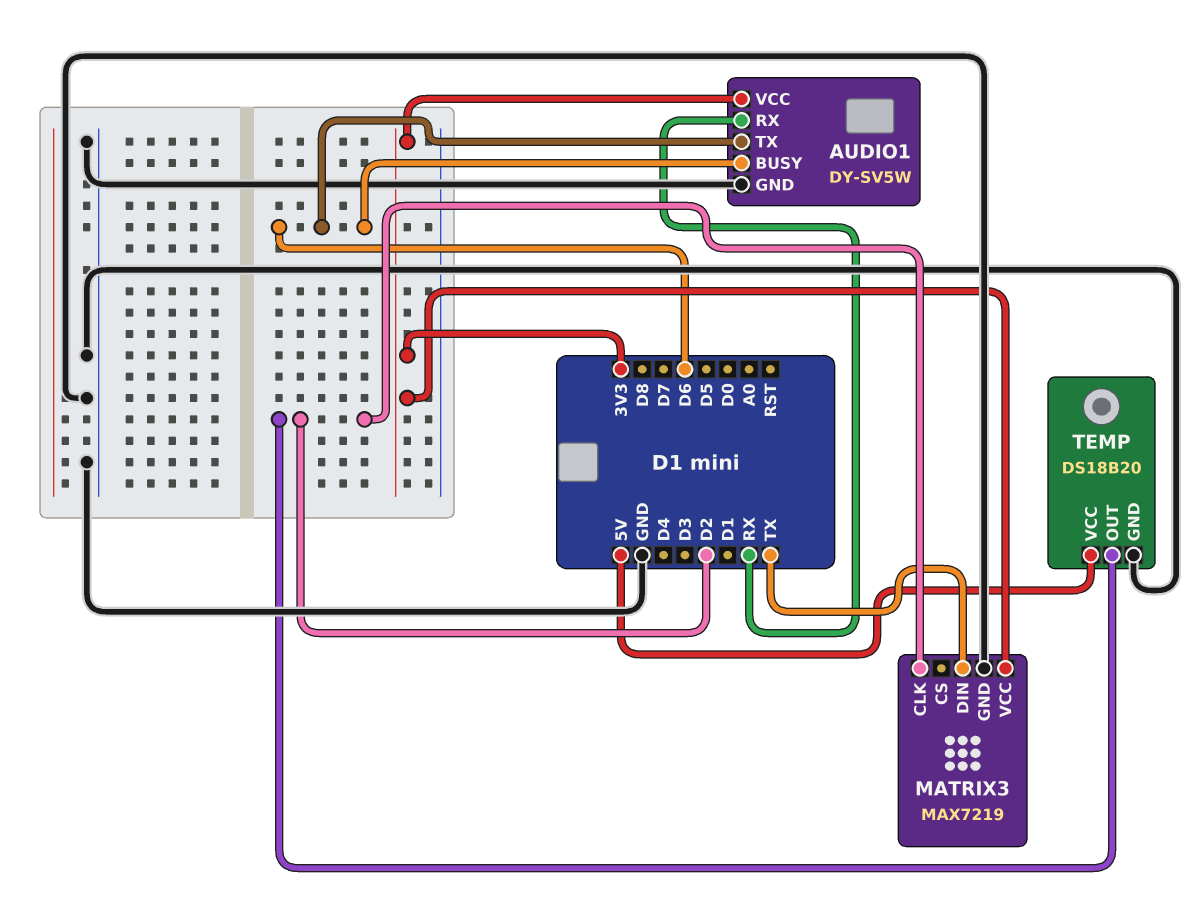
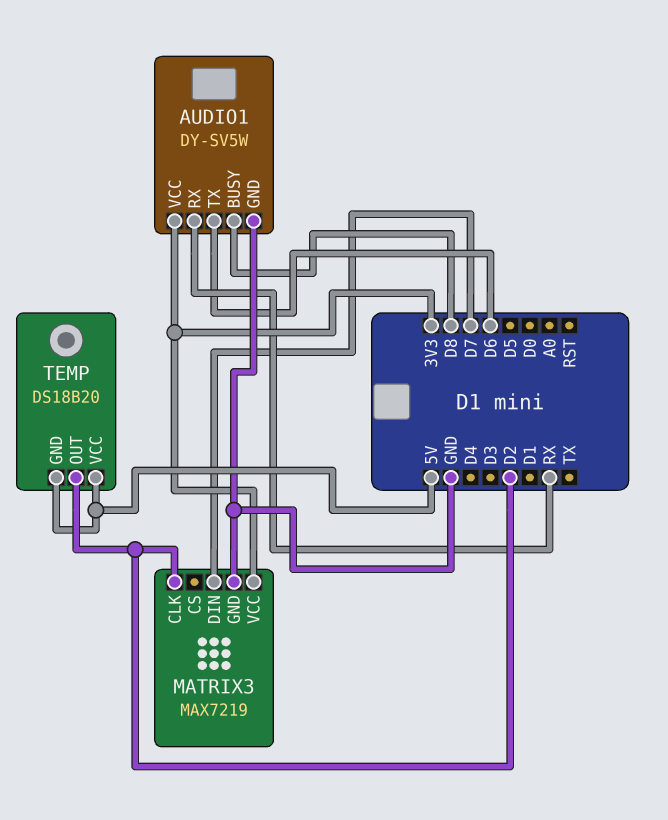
AUDIO1 pin BUSY: D6 -> D8
MATRIX3 pin DIN: TX -> D7
TEMP pin GND: GND -> 5V

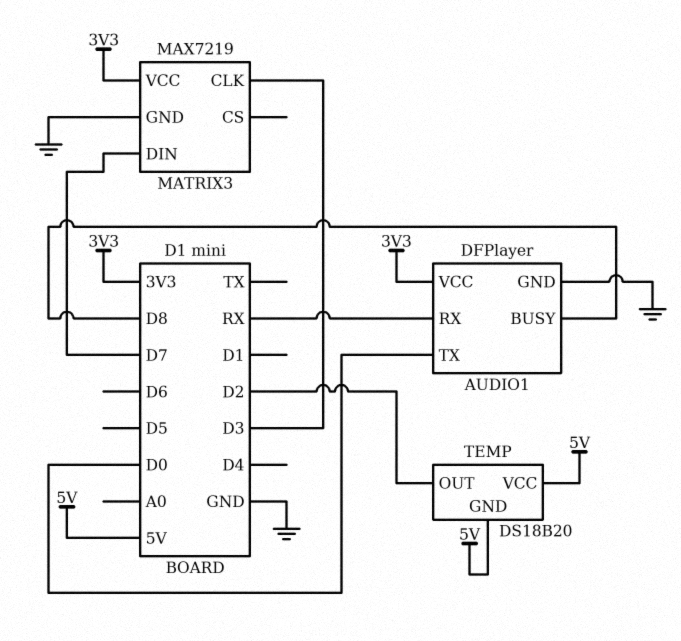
AUDIO1: DY-SV5W -> DFPlayer
AUDIO1 pin TX: D6 -> D0
MATRIX3 pin CLK: D2 -> D3

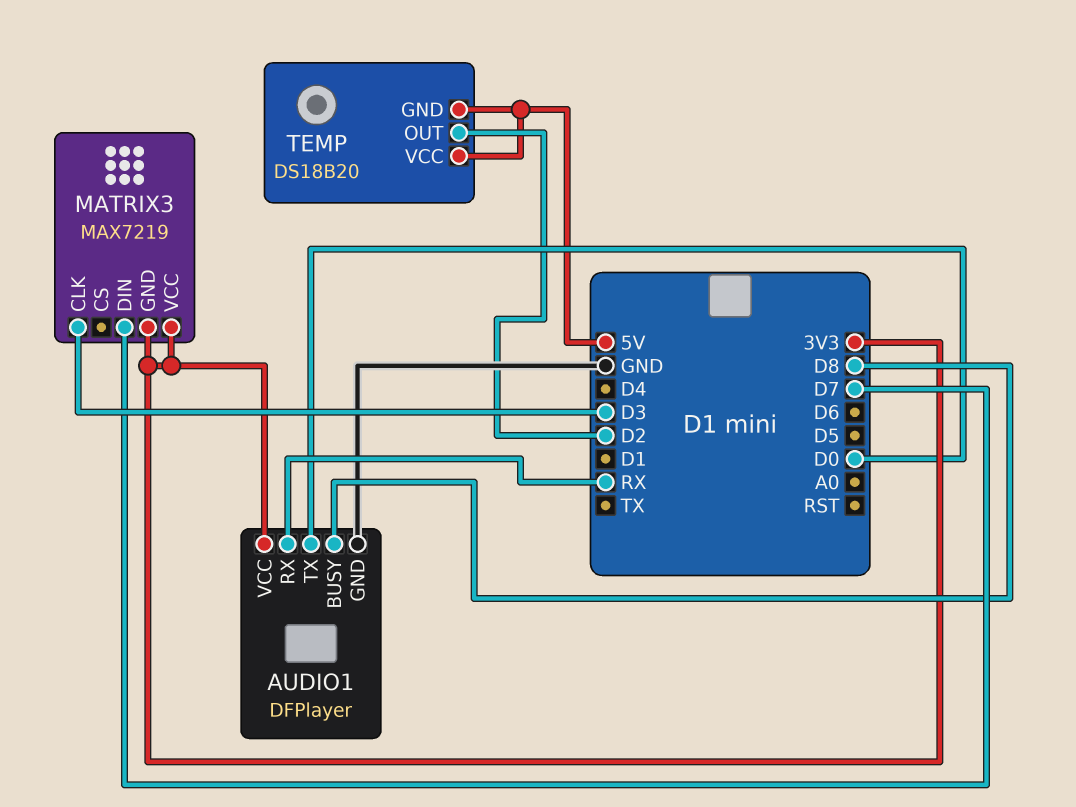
MATRIX3 pin GND: GND -> 3V3

